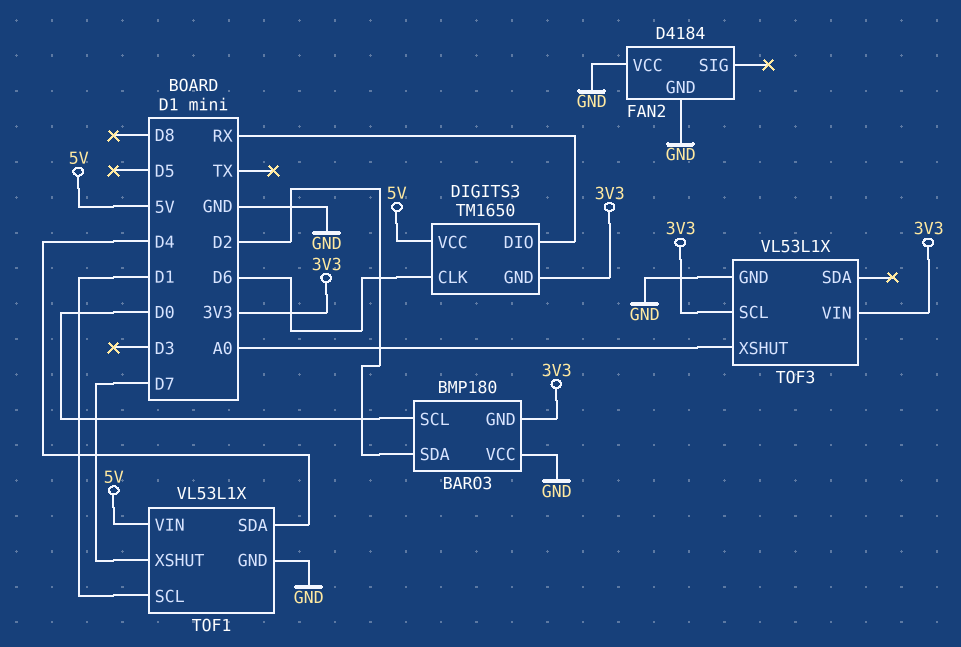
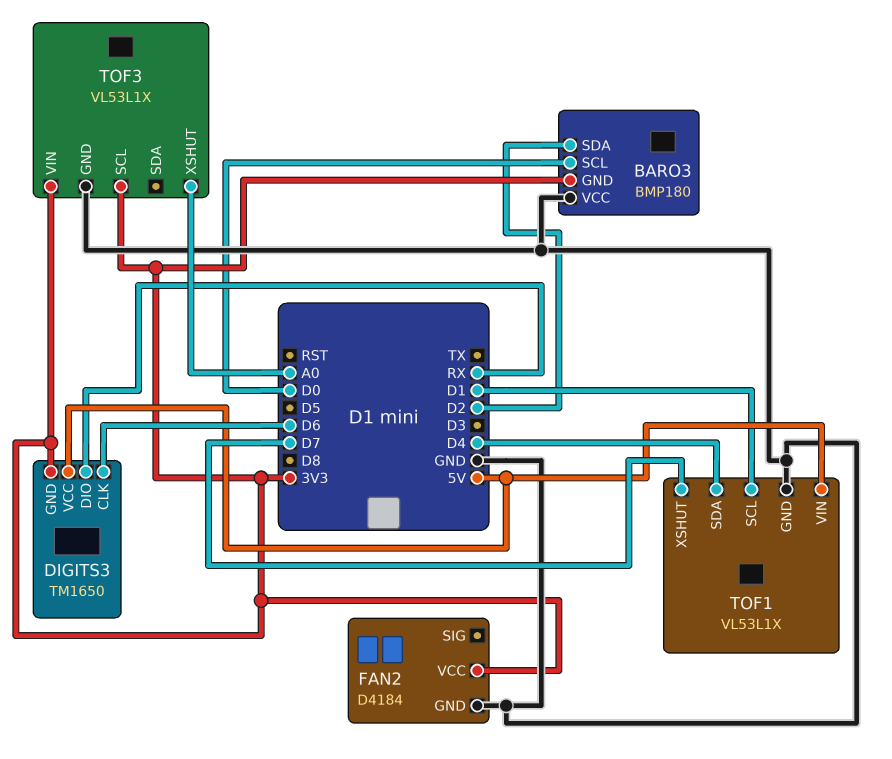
FAN2 pin VCC: GND -> 3V3

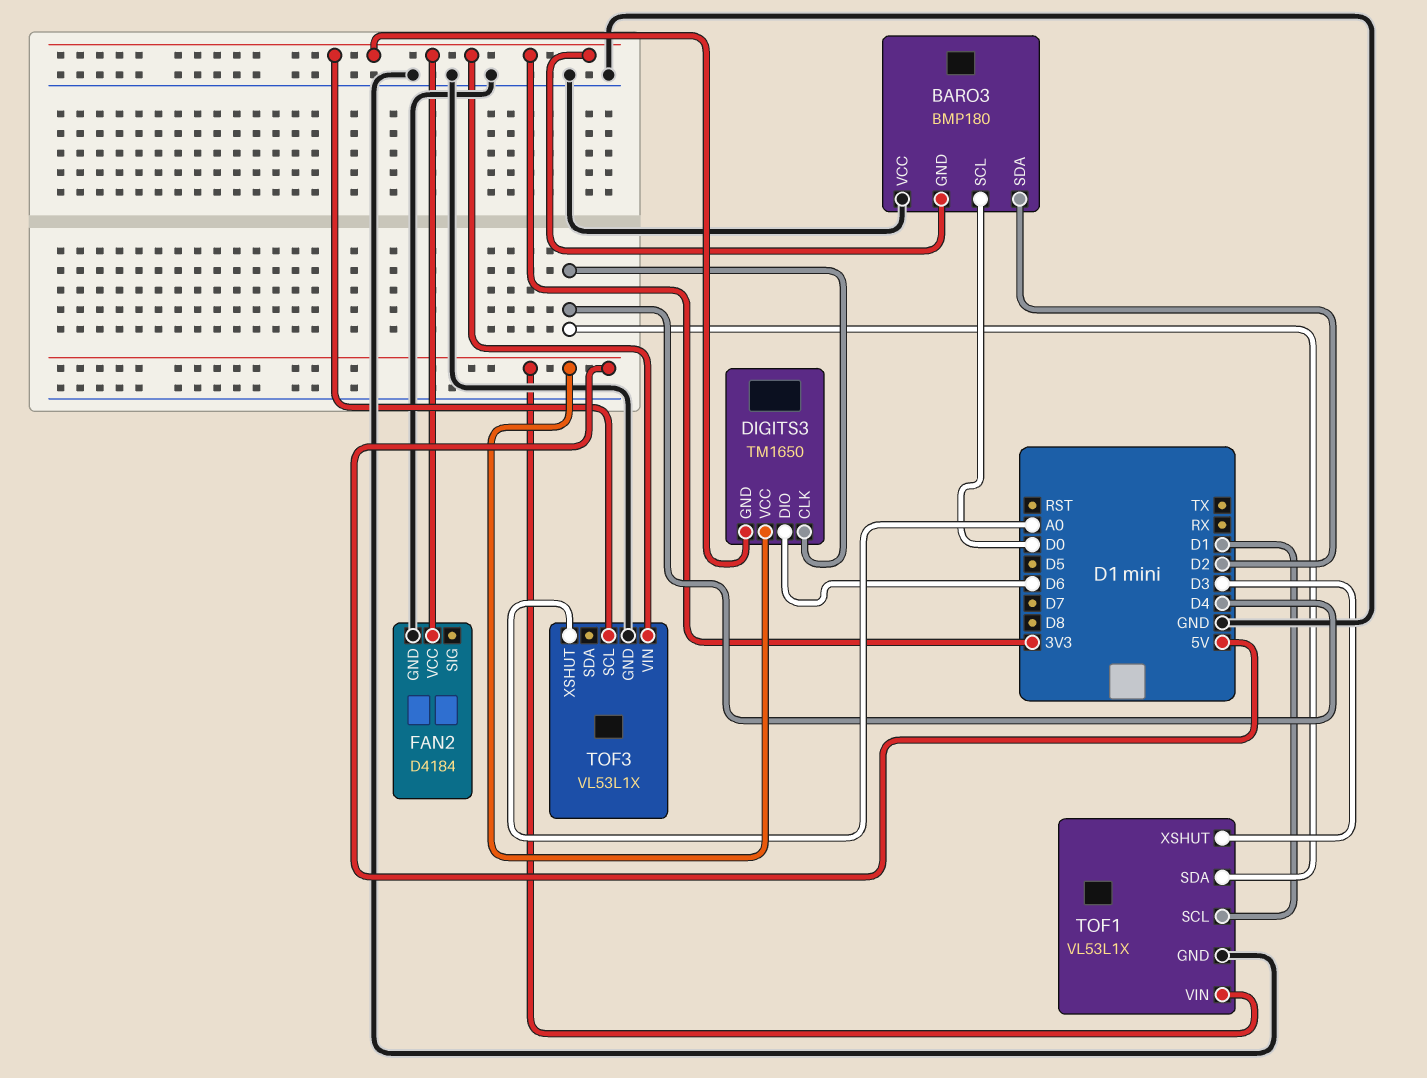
DIGITS3 pin CLK: D6 -> D4
DIGITS3 pin DIO: RX -> D6
TOF1 pin XSHUT: D7 -> D3

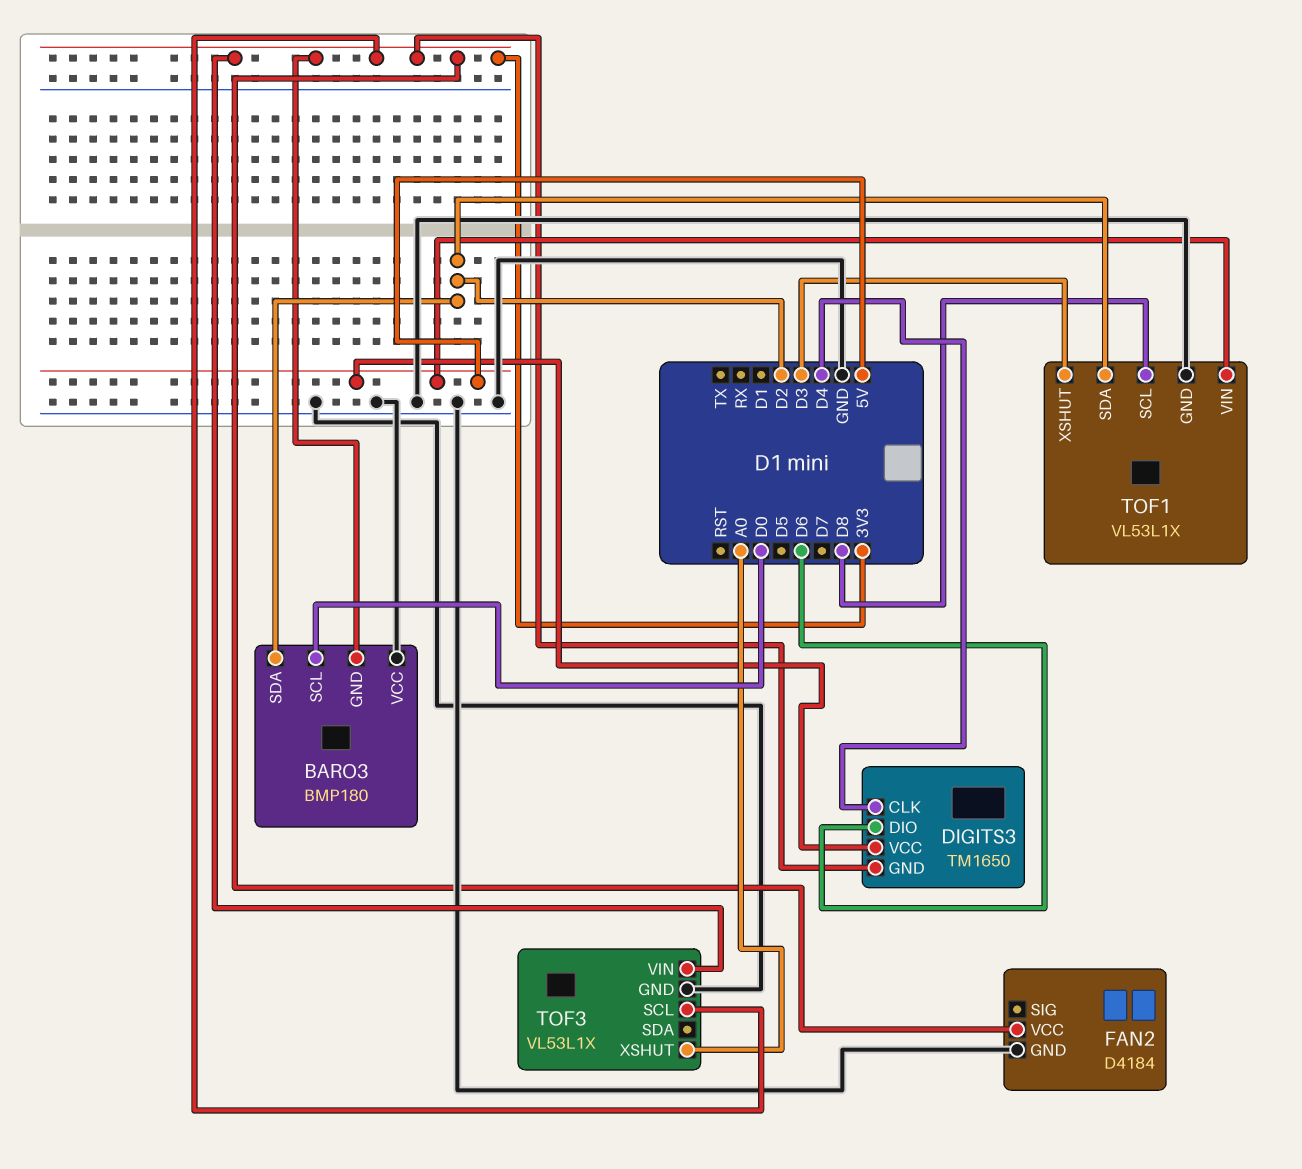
TOF1 pin SCL: D1 -> D8
TOF1 pin SDA: D4 -> D2

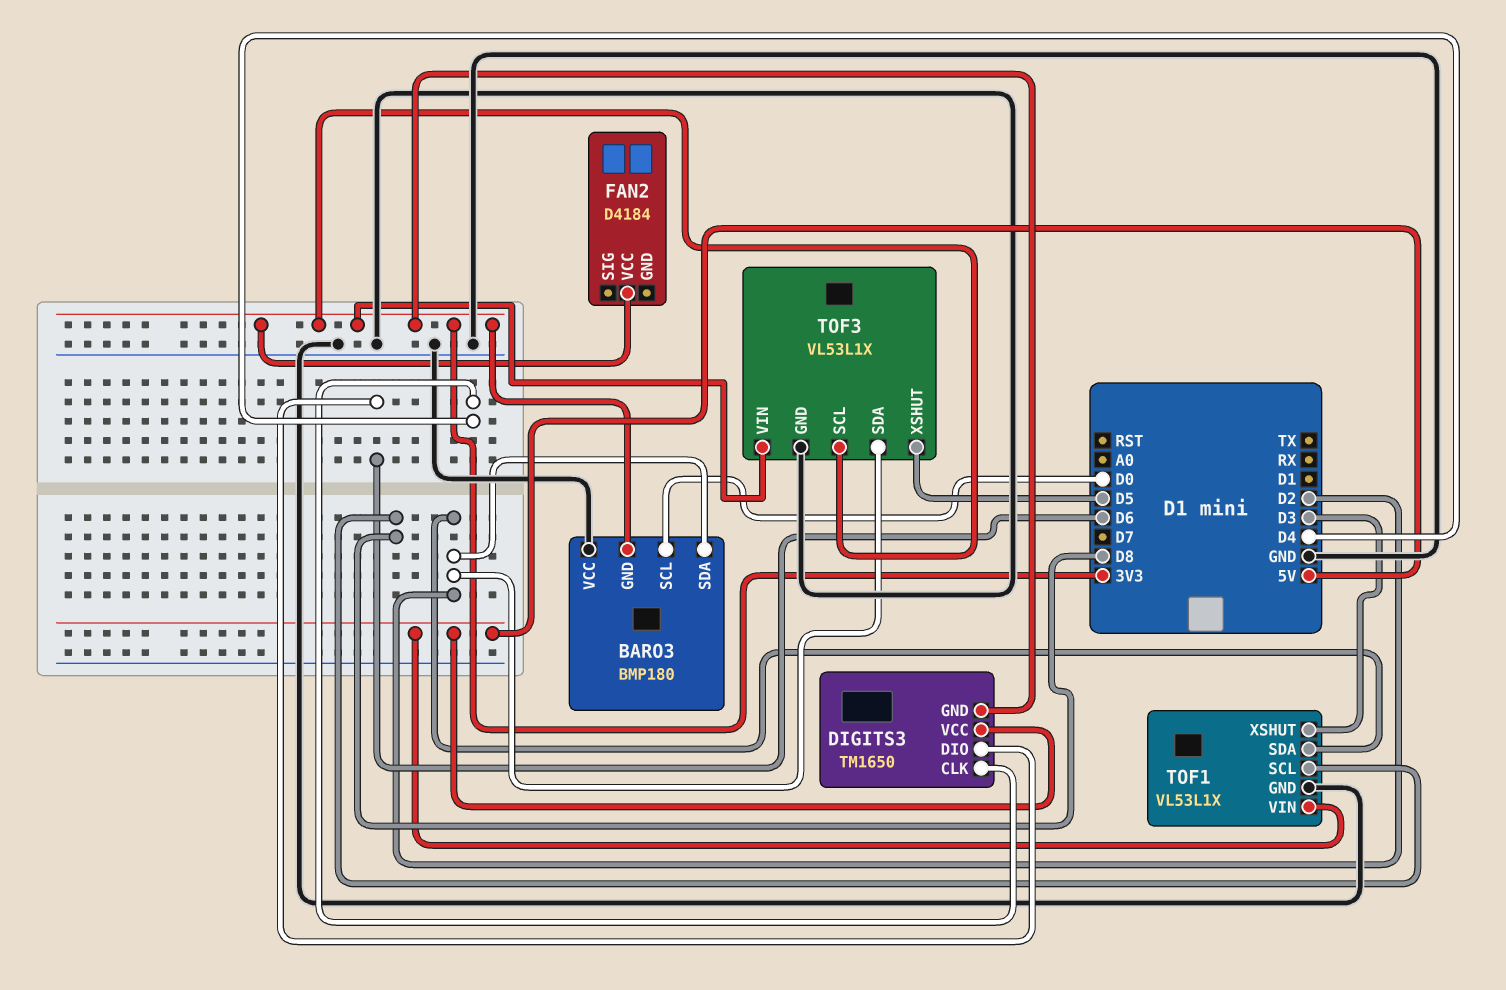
FAN2 pin GND: GND -> none
TOF3 pin SDA: none -> D2
TOF3 pin XSHUT: A0 -> D5

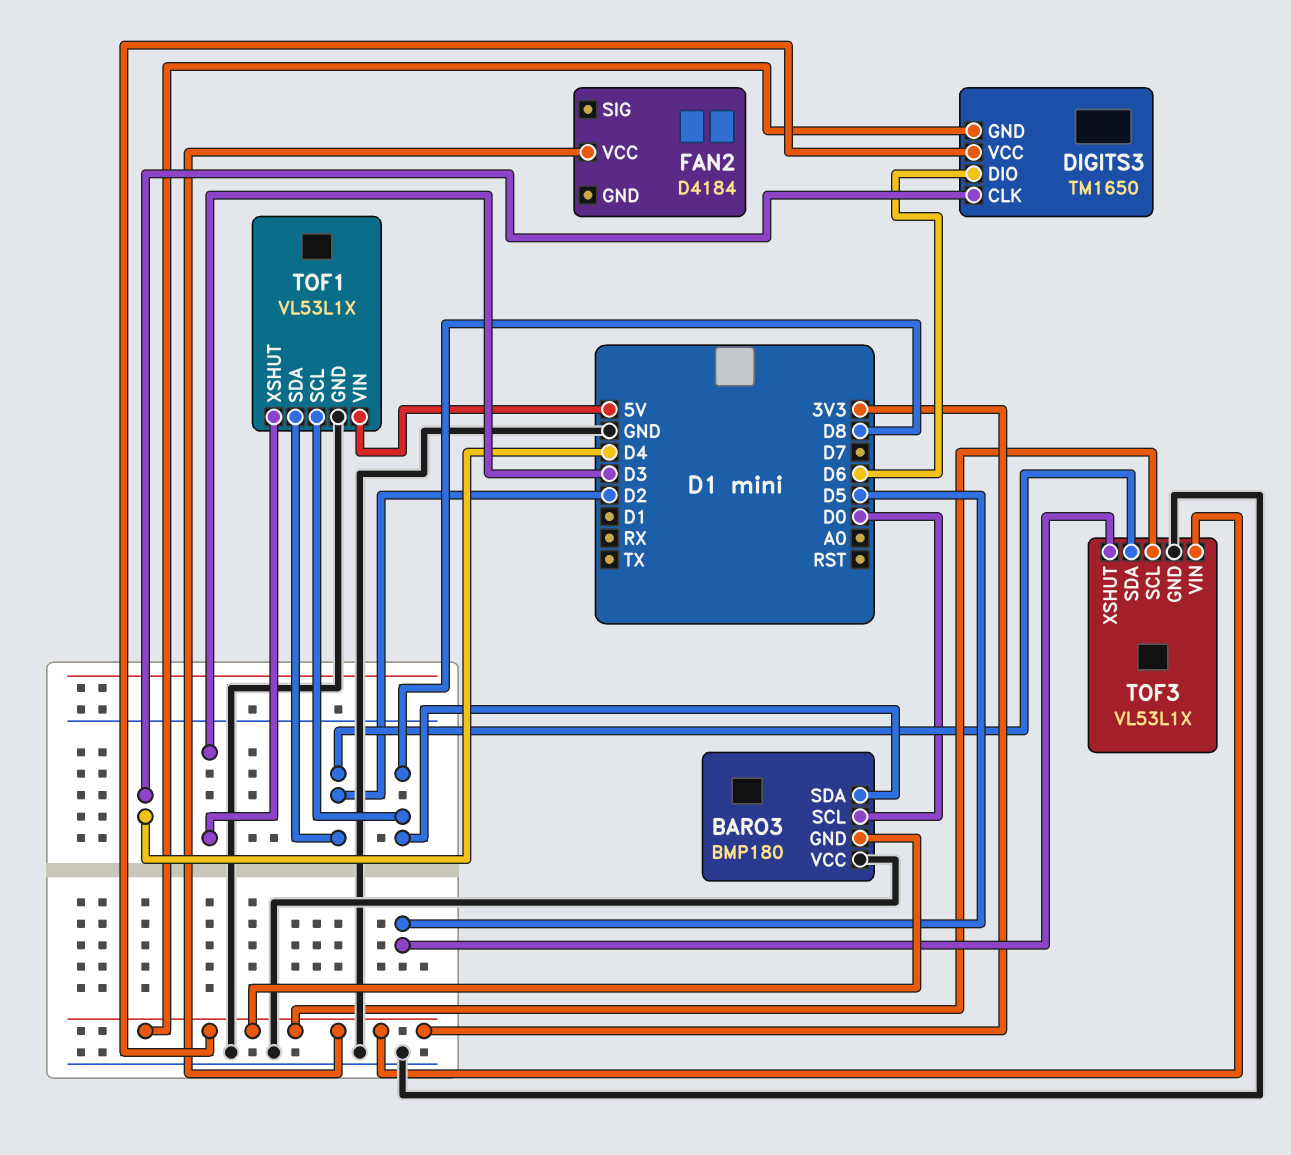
BARO3 pin SDA: D2 -> D8
DIGITS3 pin VCC: 5V -> 3V3

